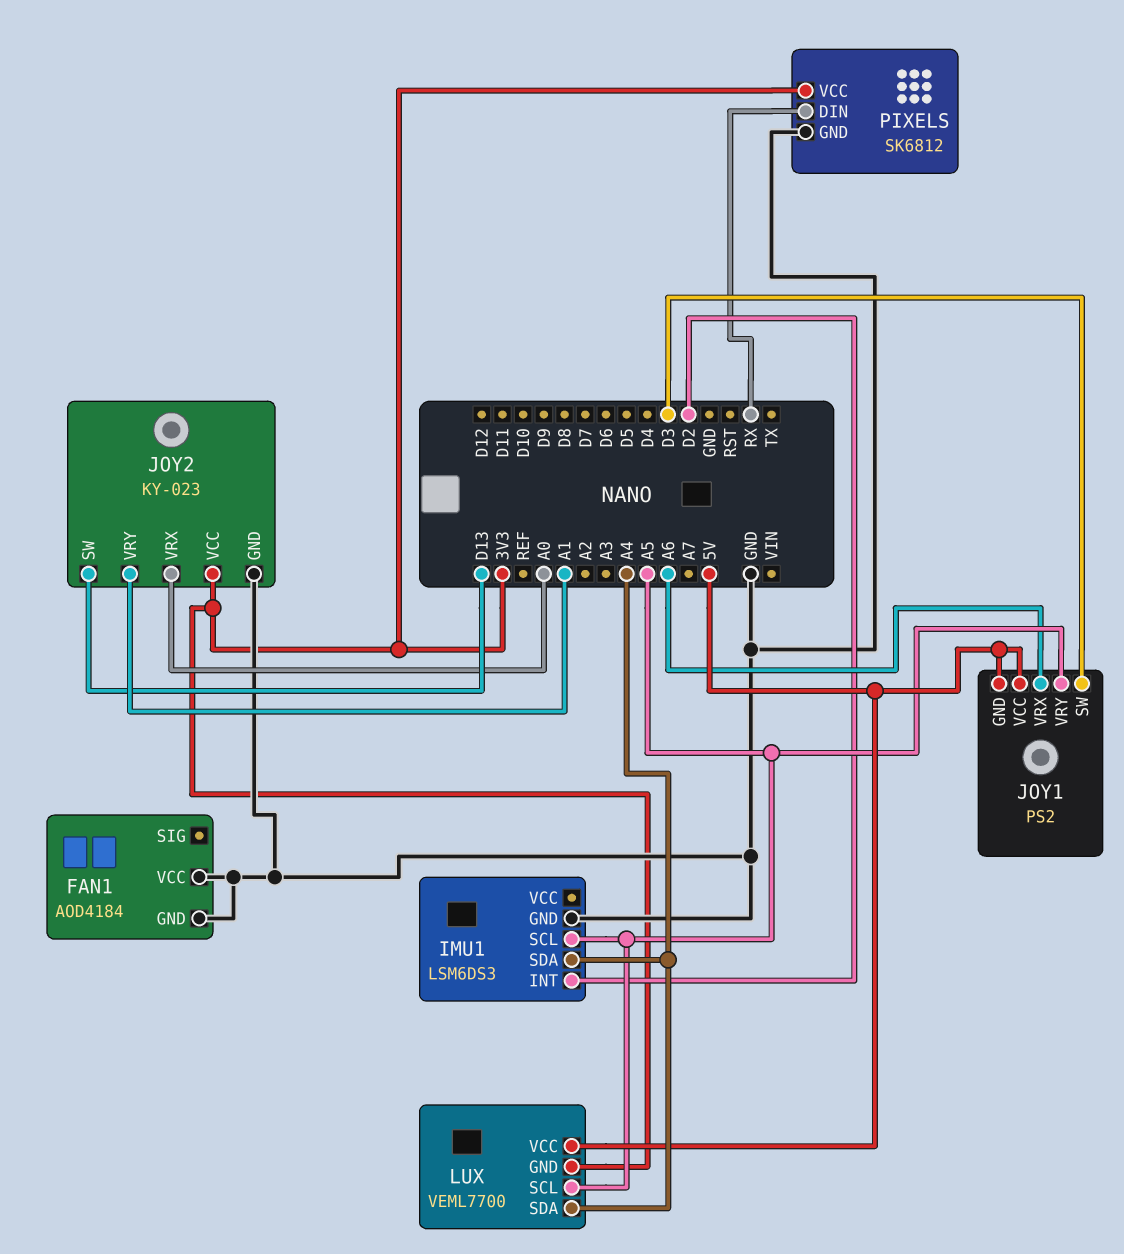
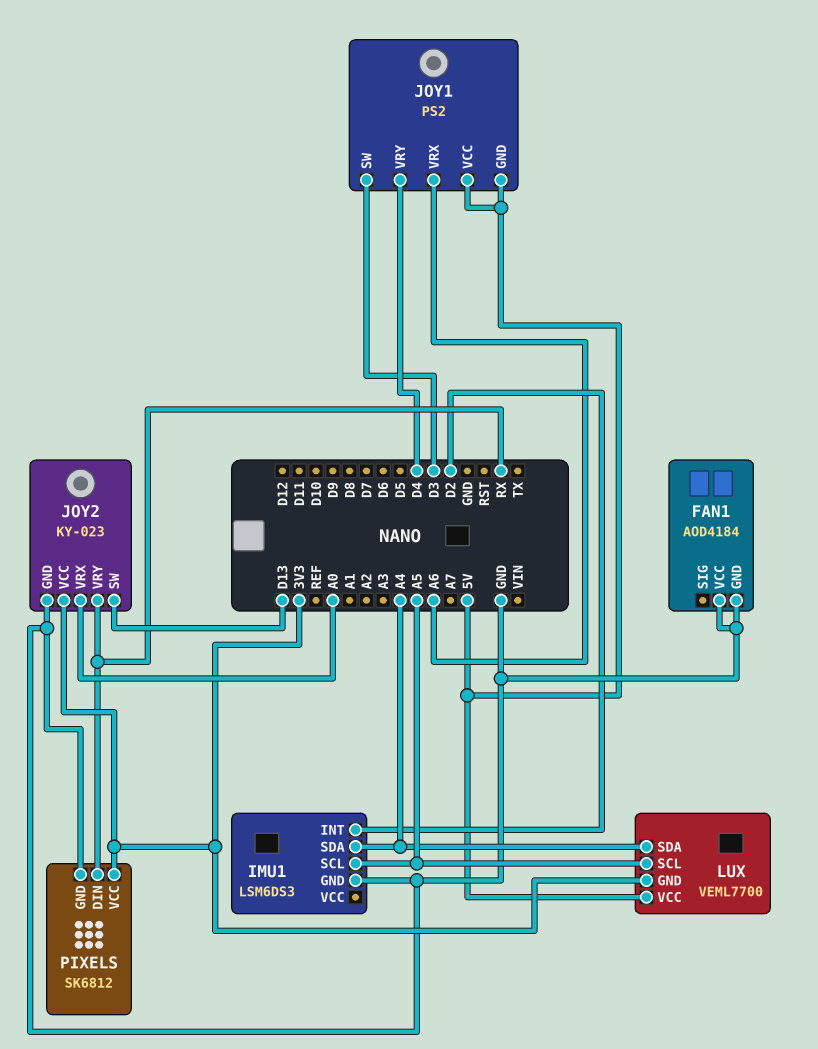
JOY1 pin VRY: A5 -> D4
JOY2 pin VRY: A1 -> RX

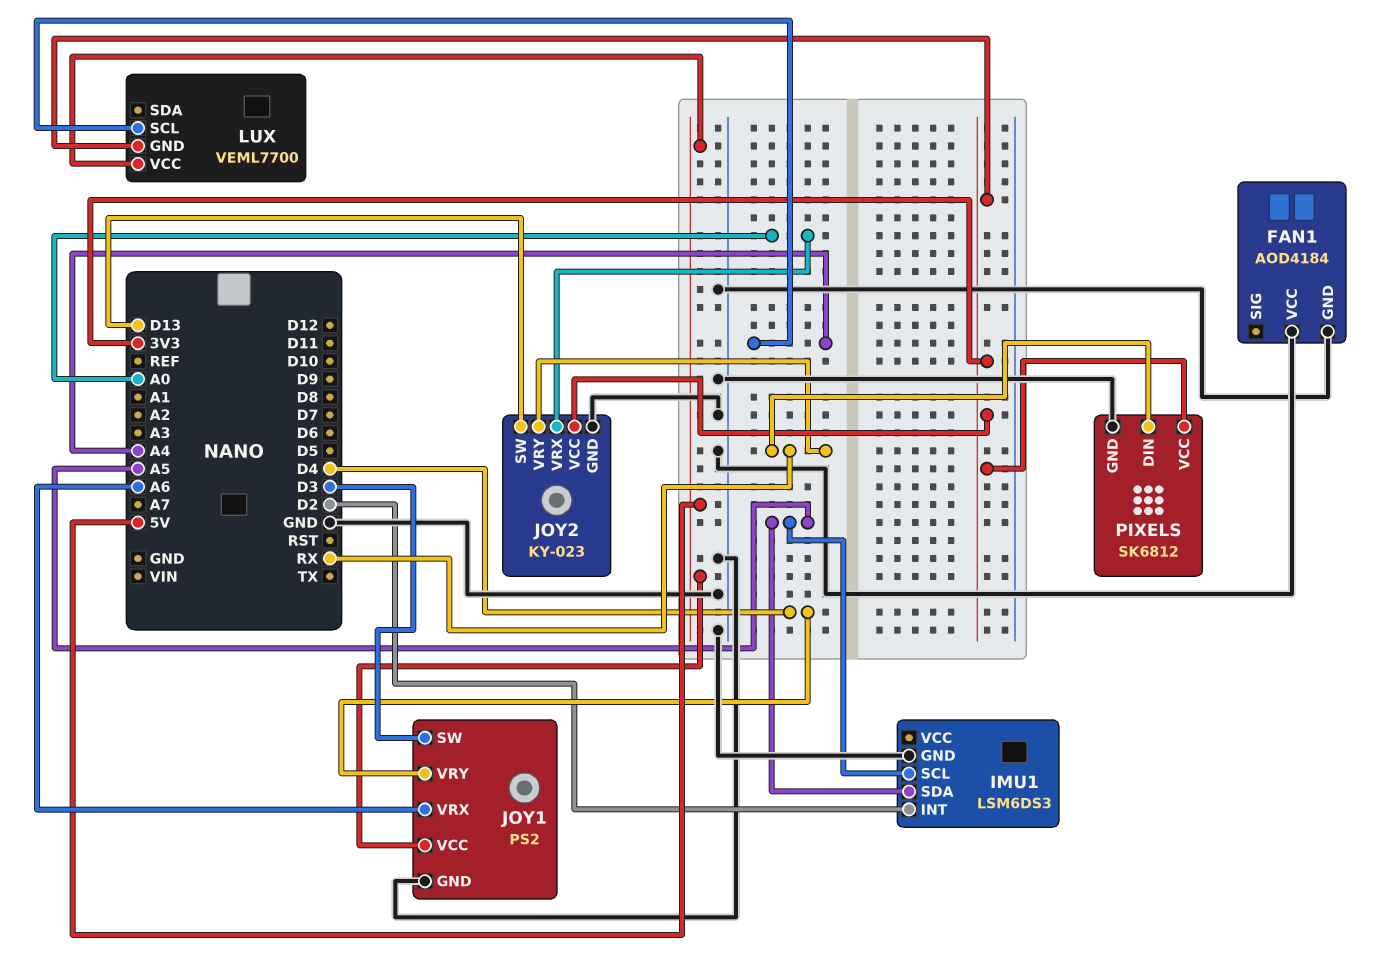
IMU1 pin SDA: A4 -> A5
JOY1 pin GND: 5V -> GND
LUX pin SCL: A5 -> A4
LUX pin SDA: A4 -> none

